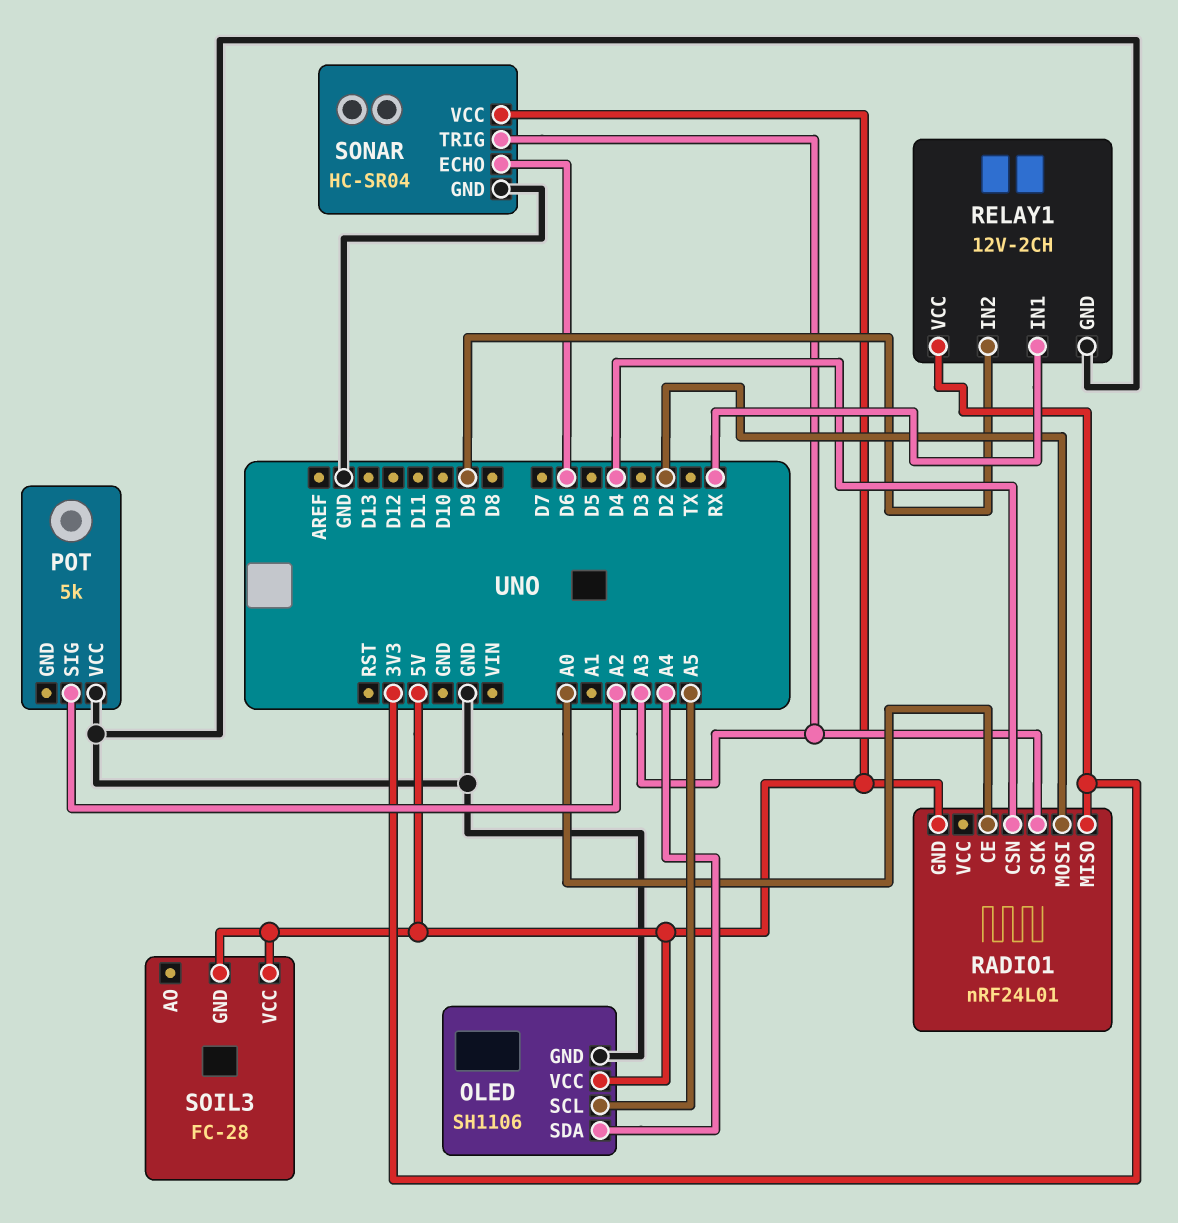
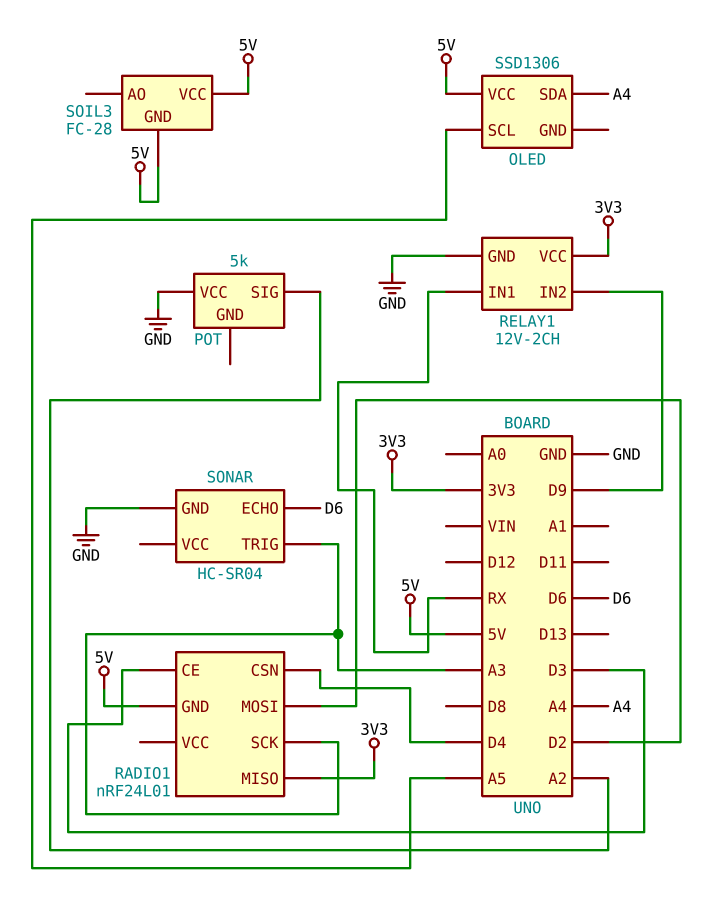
OLED: SH1106 -> SSD1306
OLED pin GND: GND -> none
RADIO1 pin CE: A0 -> D3
SONAR pin VCC: 5V -> none

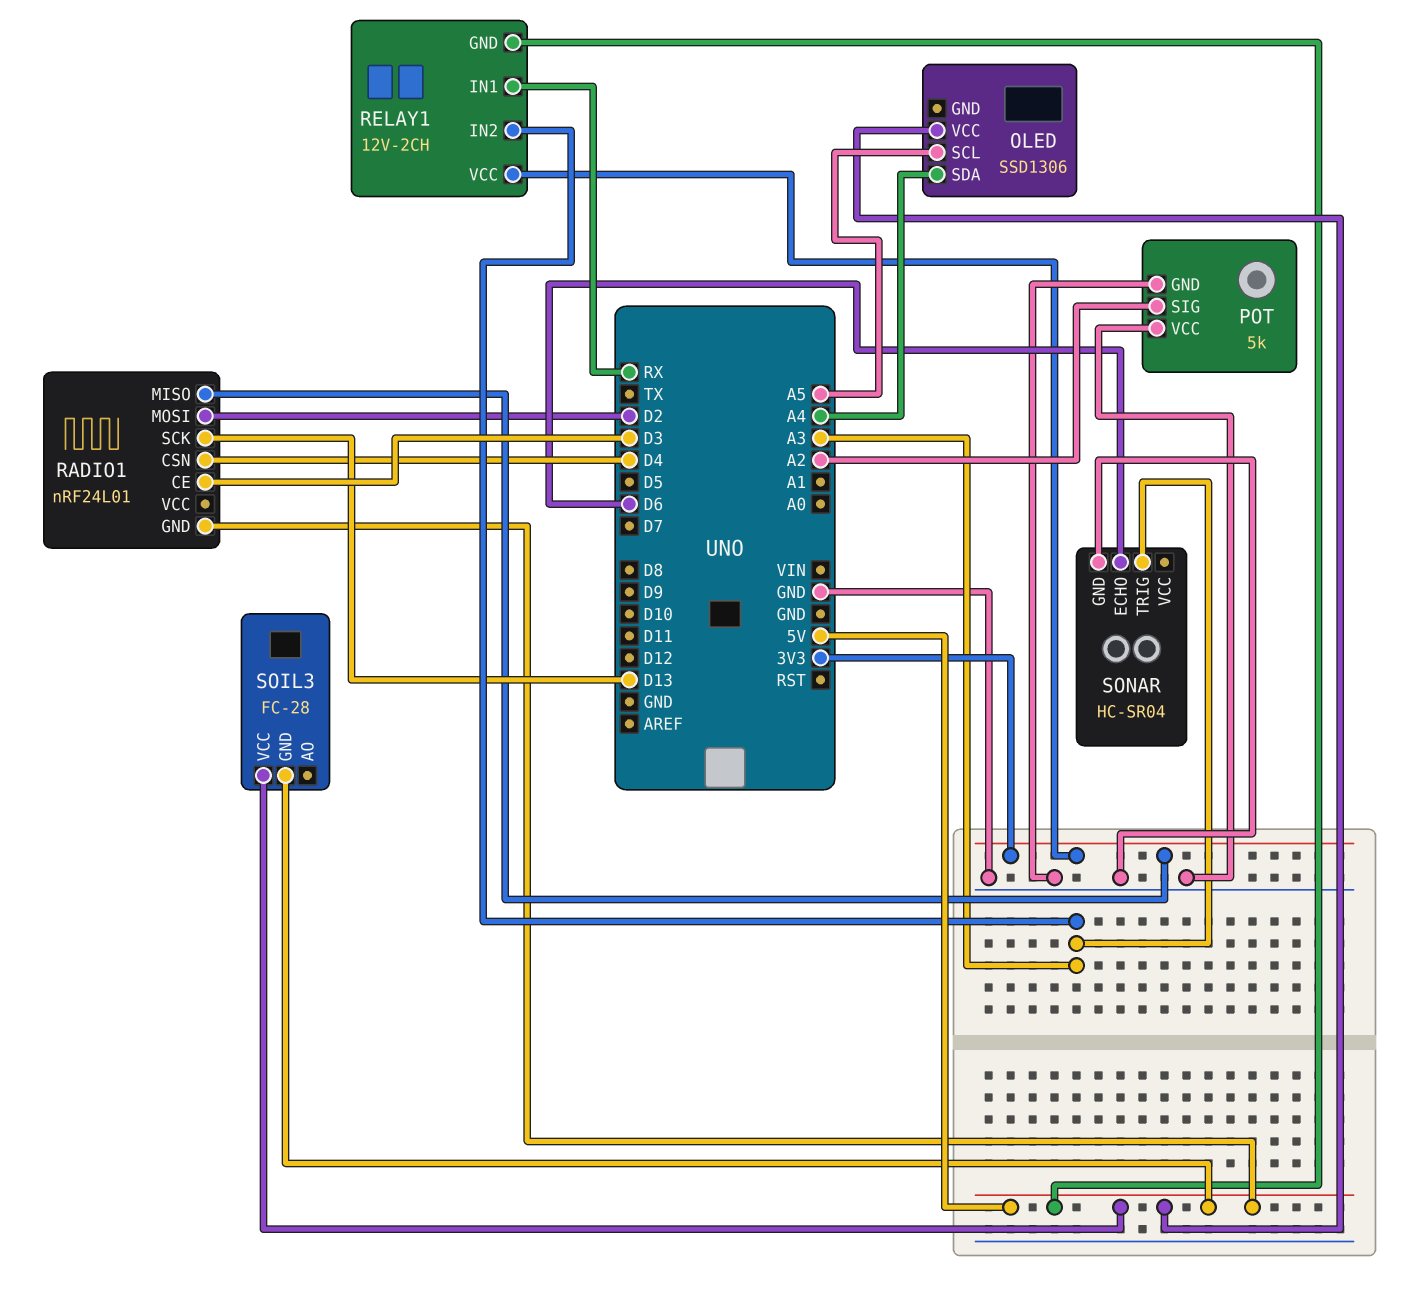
POT pin GND: none -> GND
RADIO1 pin SCK: A3 -> D13
RELAY1 pin GND: GND -> 5V
RELAY1 pin IN2: D9 -> A3

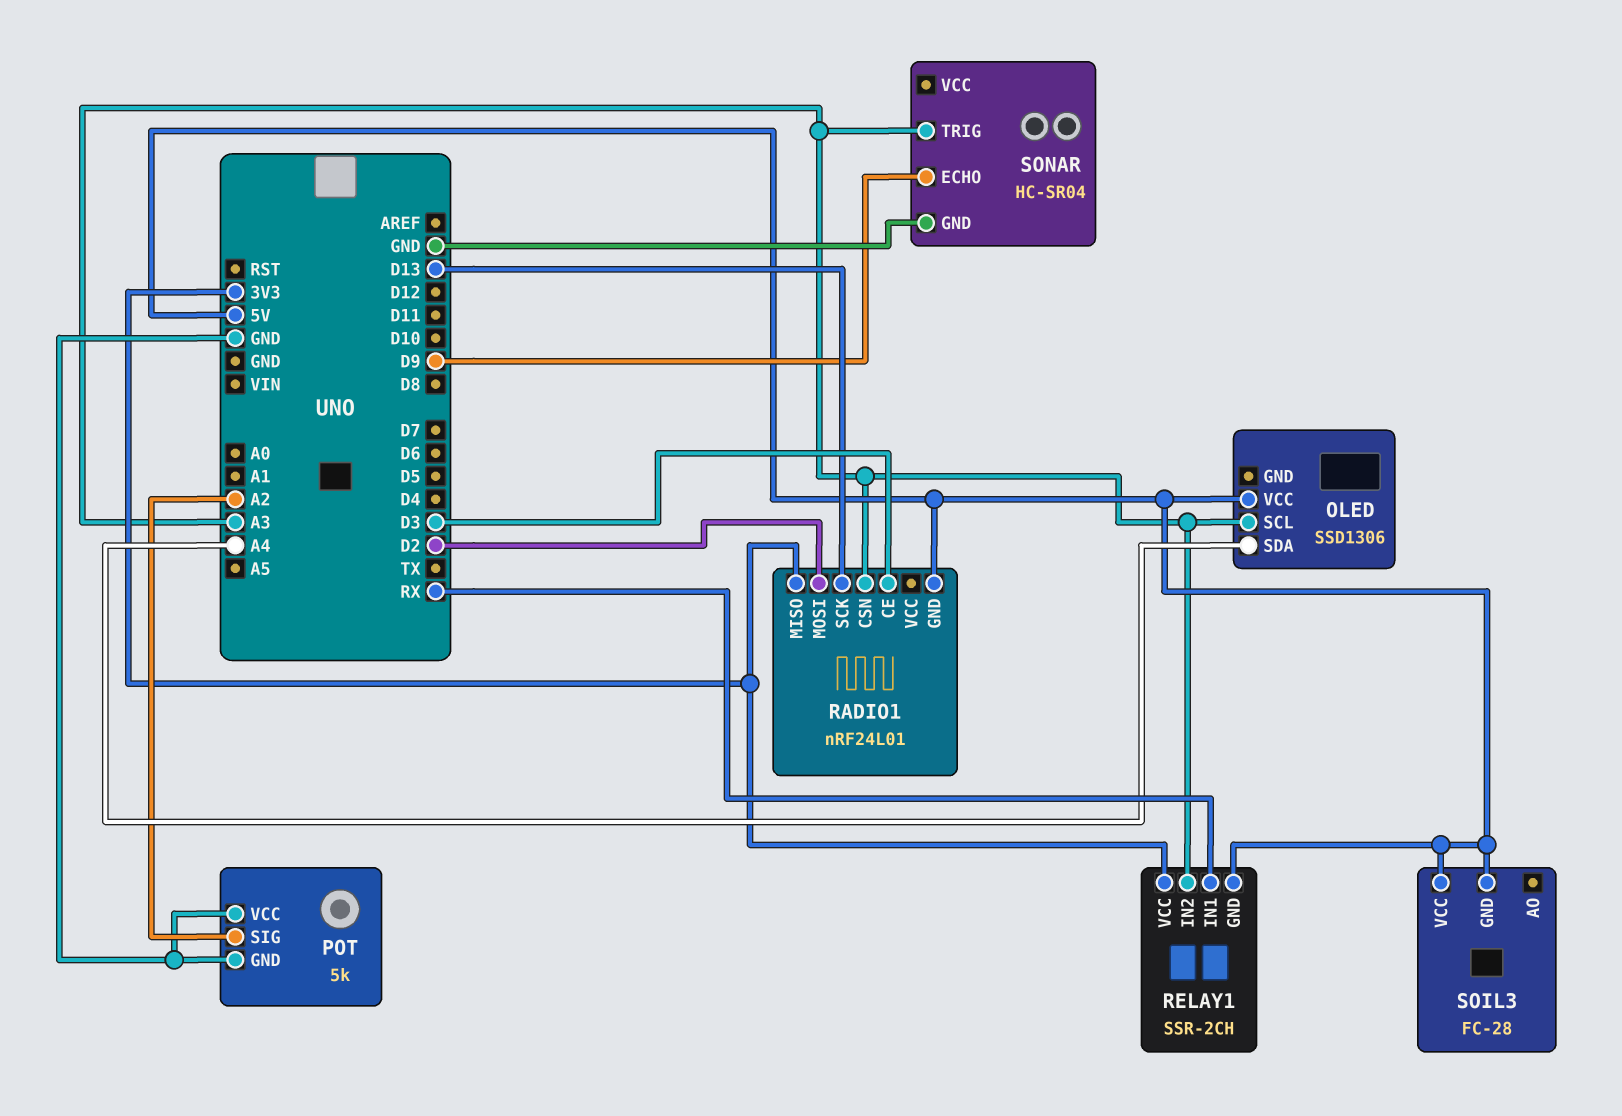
OLED pin SCL: A5 -> A3
RADIO1 pin CSN: D4 -> A3
RELAY1: 12V-2CH -> SSR-2CH
SONAR pin ECHO: D6 -> D9

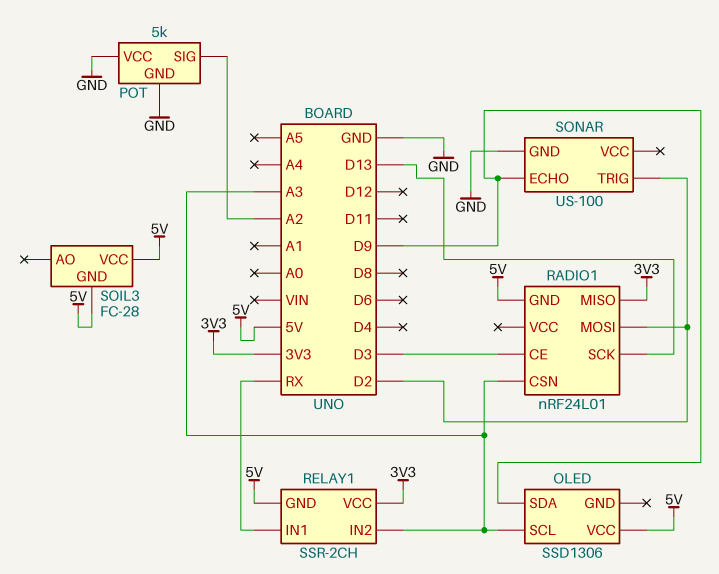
OLED pin SDA: A4 -> D9
SONAR: HC-SR04 -> US-100
SONAR pin TRIG: A3 -> D2

